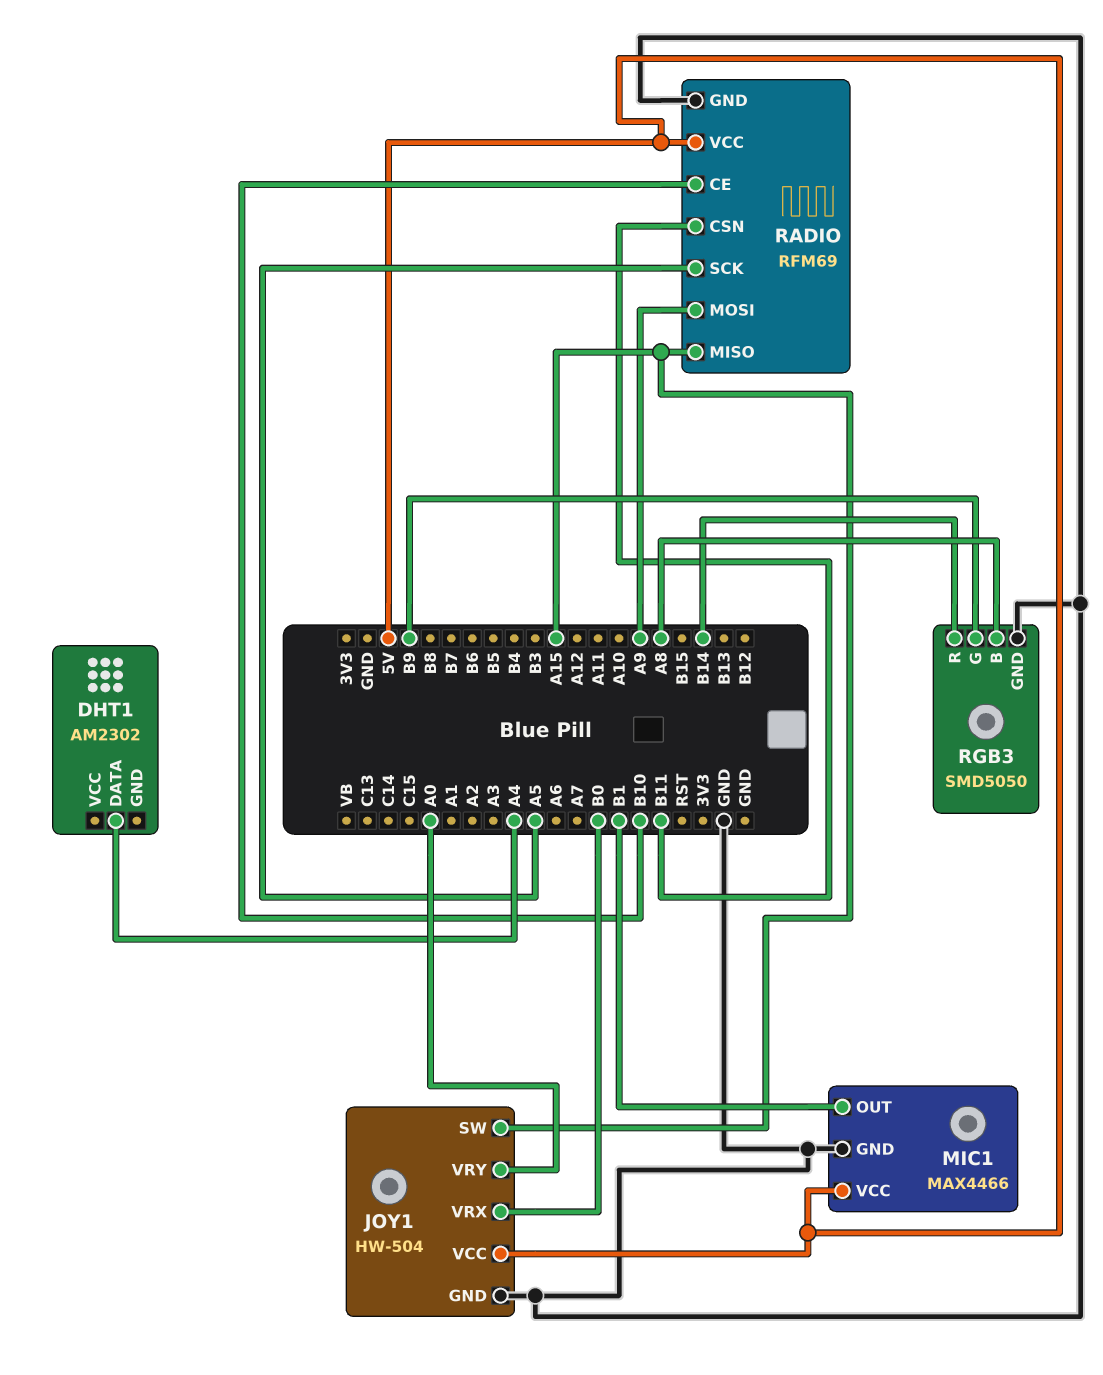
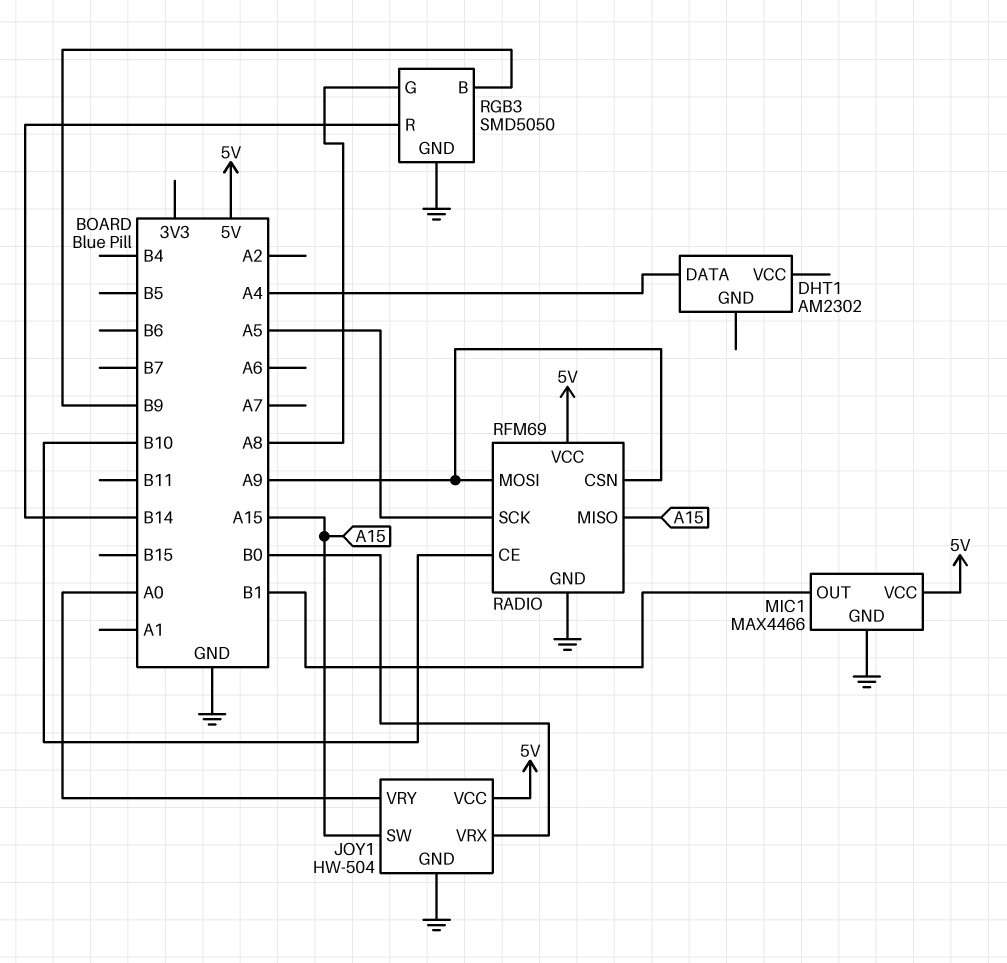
RADIO pin CSN: B11 -> A9
RGB3 pin B: A8 -> B9
RGB3 pin G: B9 -> A8

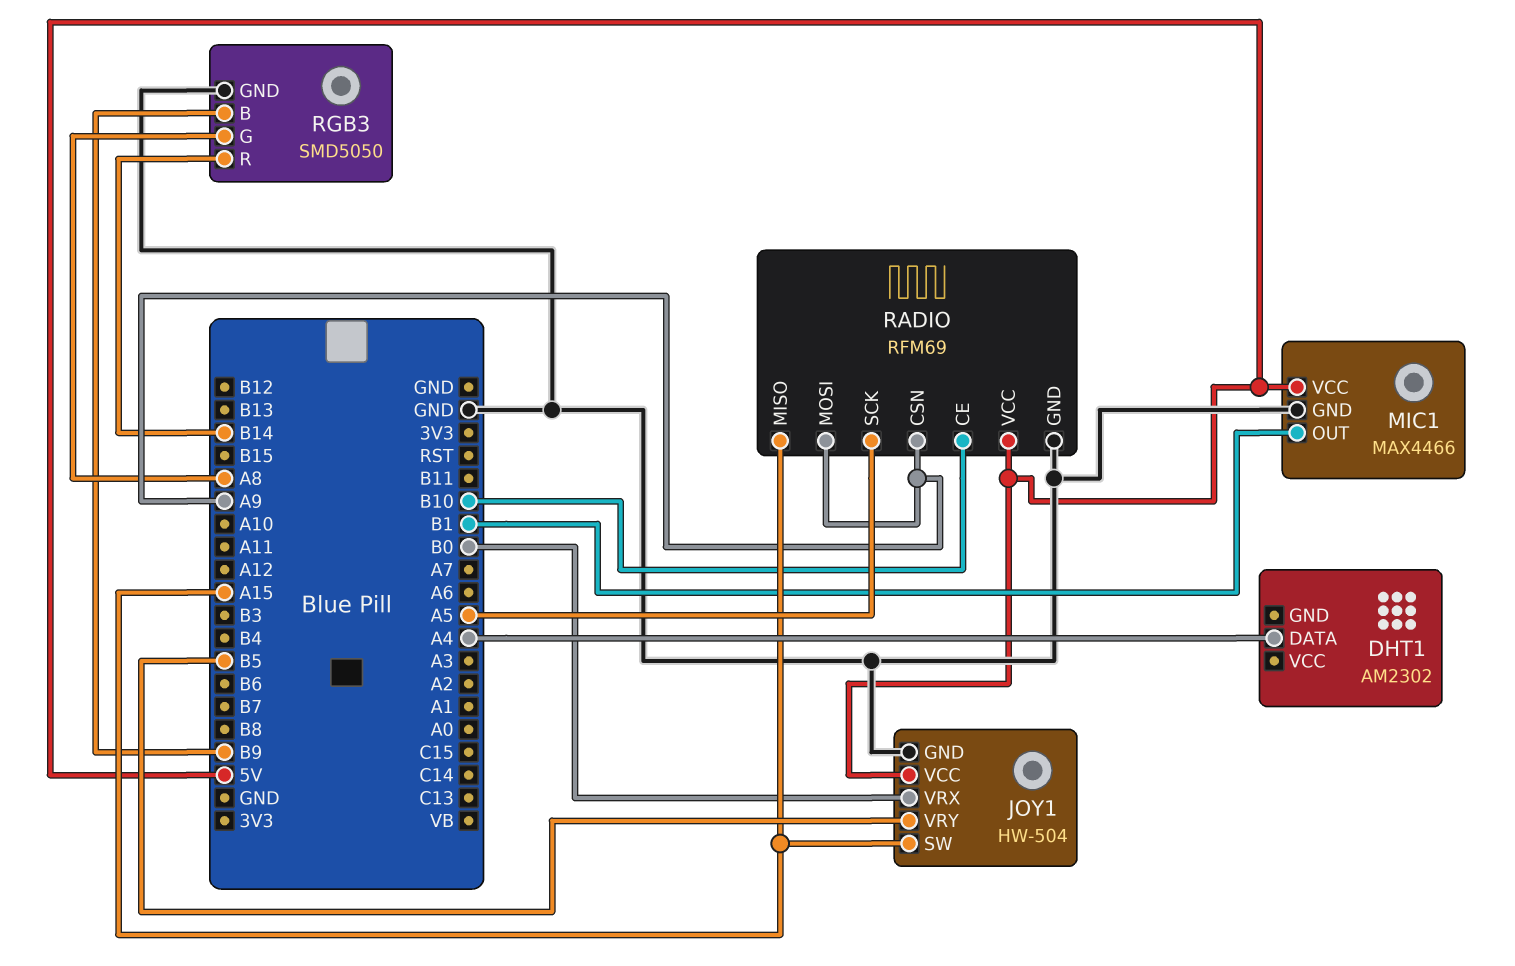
JOY1 pin VRY: A0 -> B5

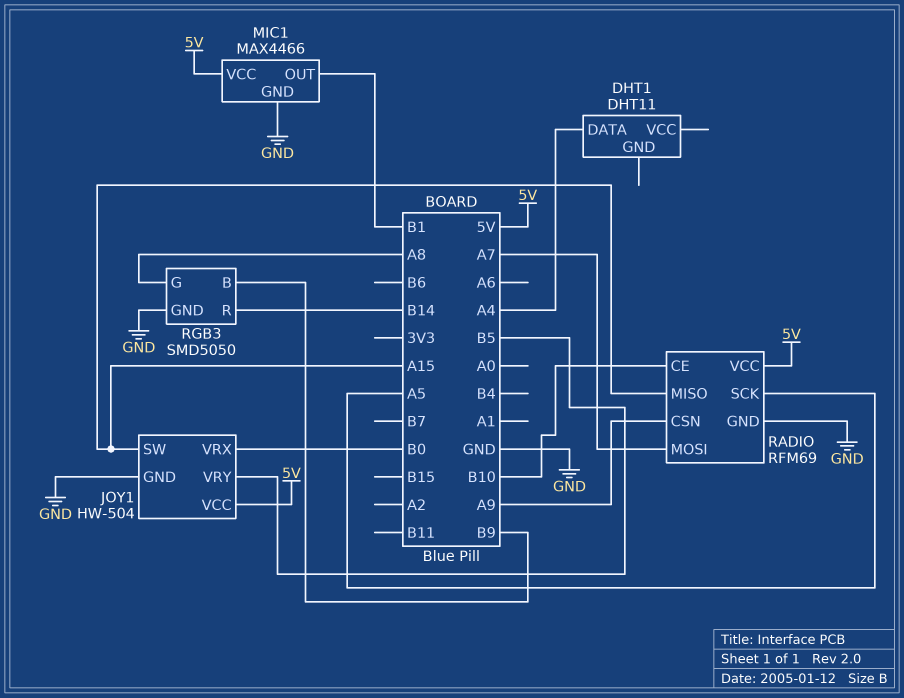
DHT1: AM2302 -> DHT11
RADIO pin MOSI: A9 -> A7

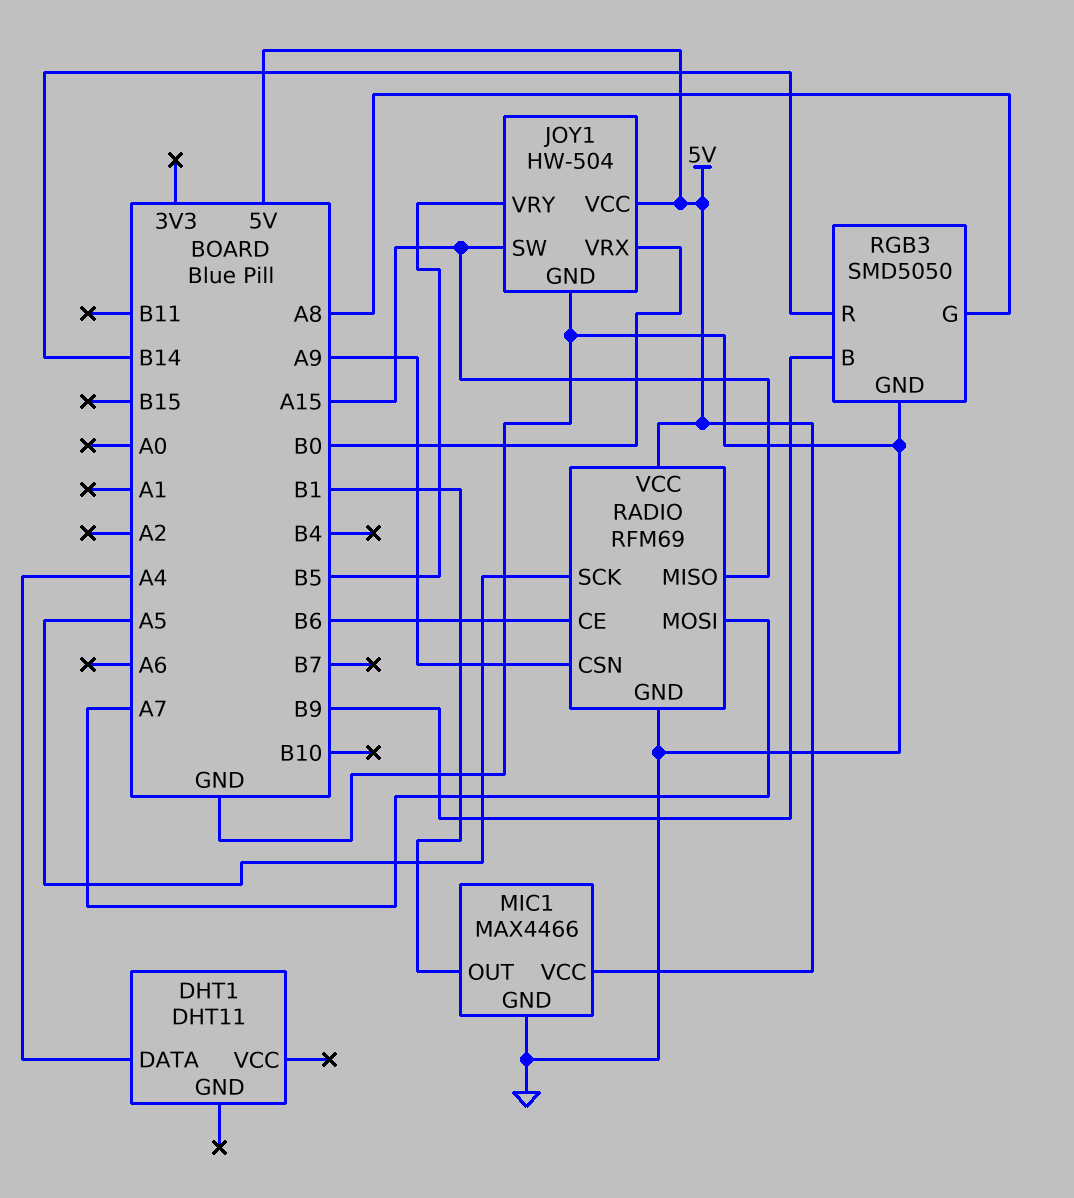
RADIO pin CE: B10 -> B6

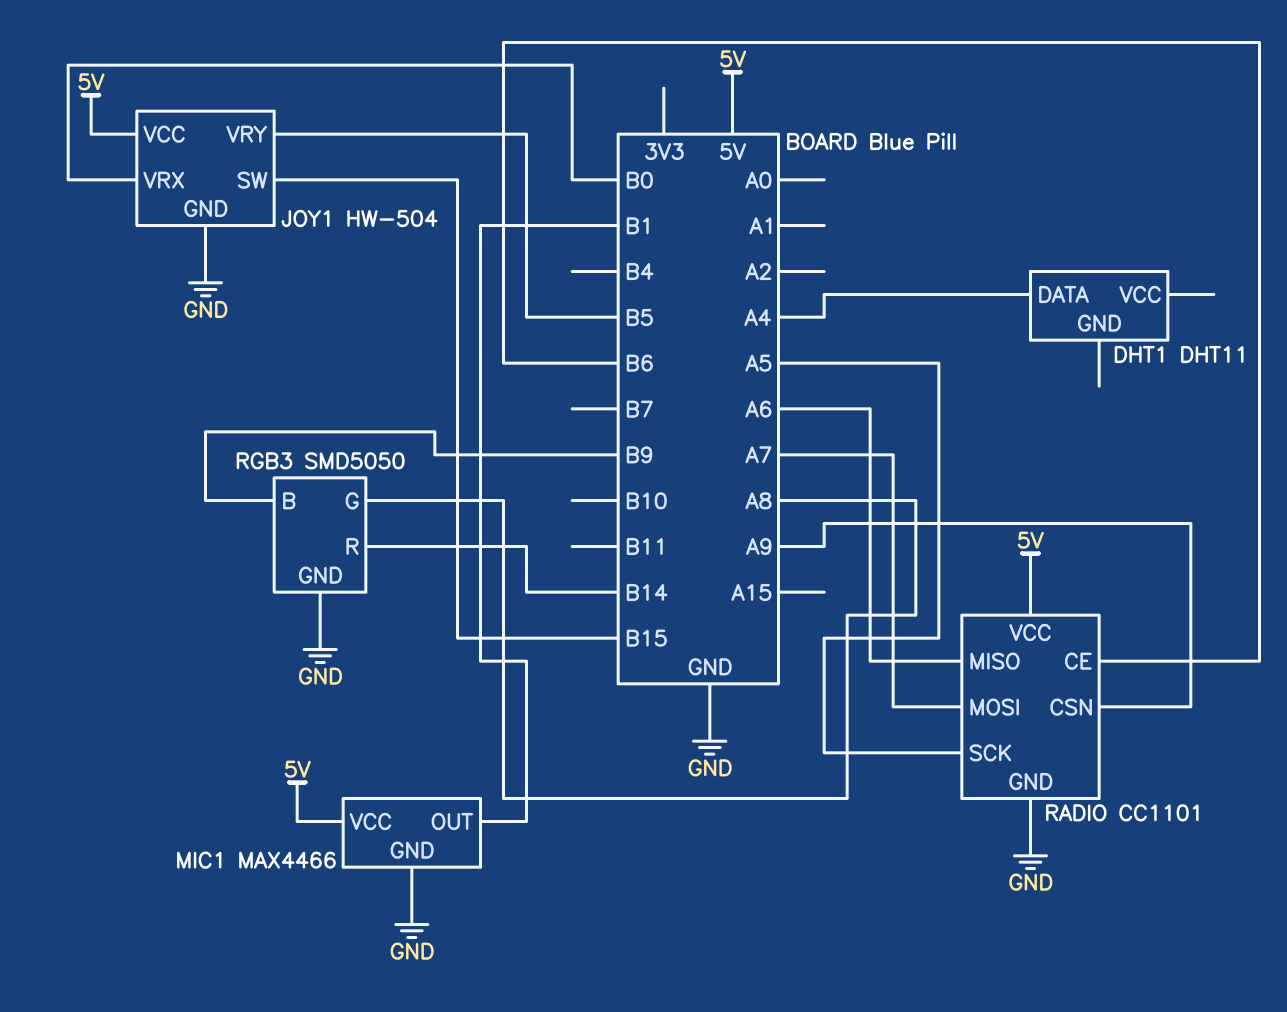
JOY1 pin SW: A15 -> B15
RADIO: RFM69 -> CC1101
RADIO pin MISO: A15 -> A6

